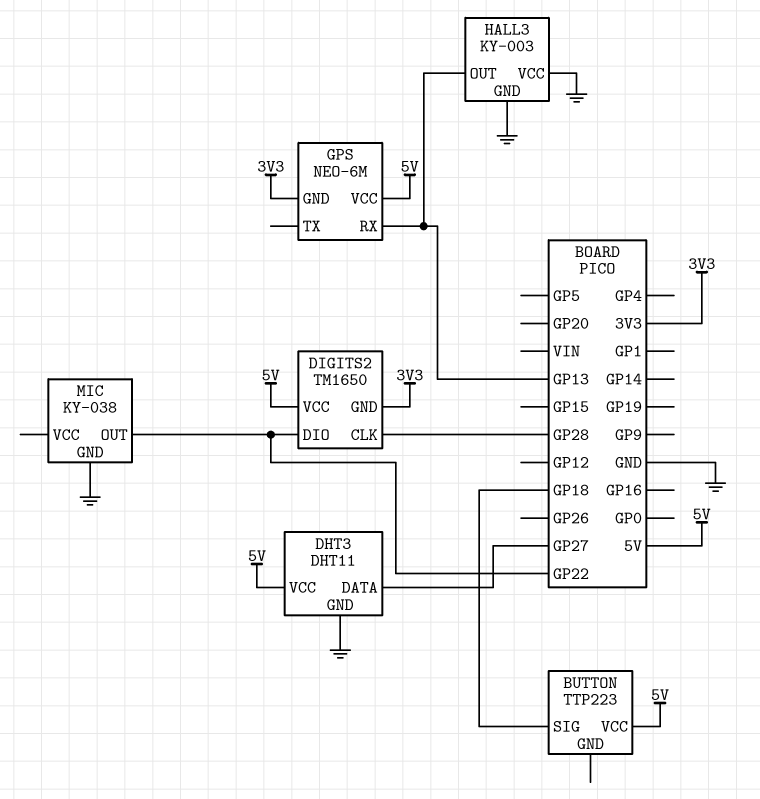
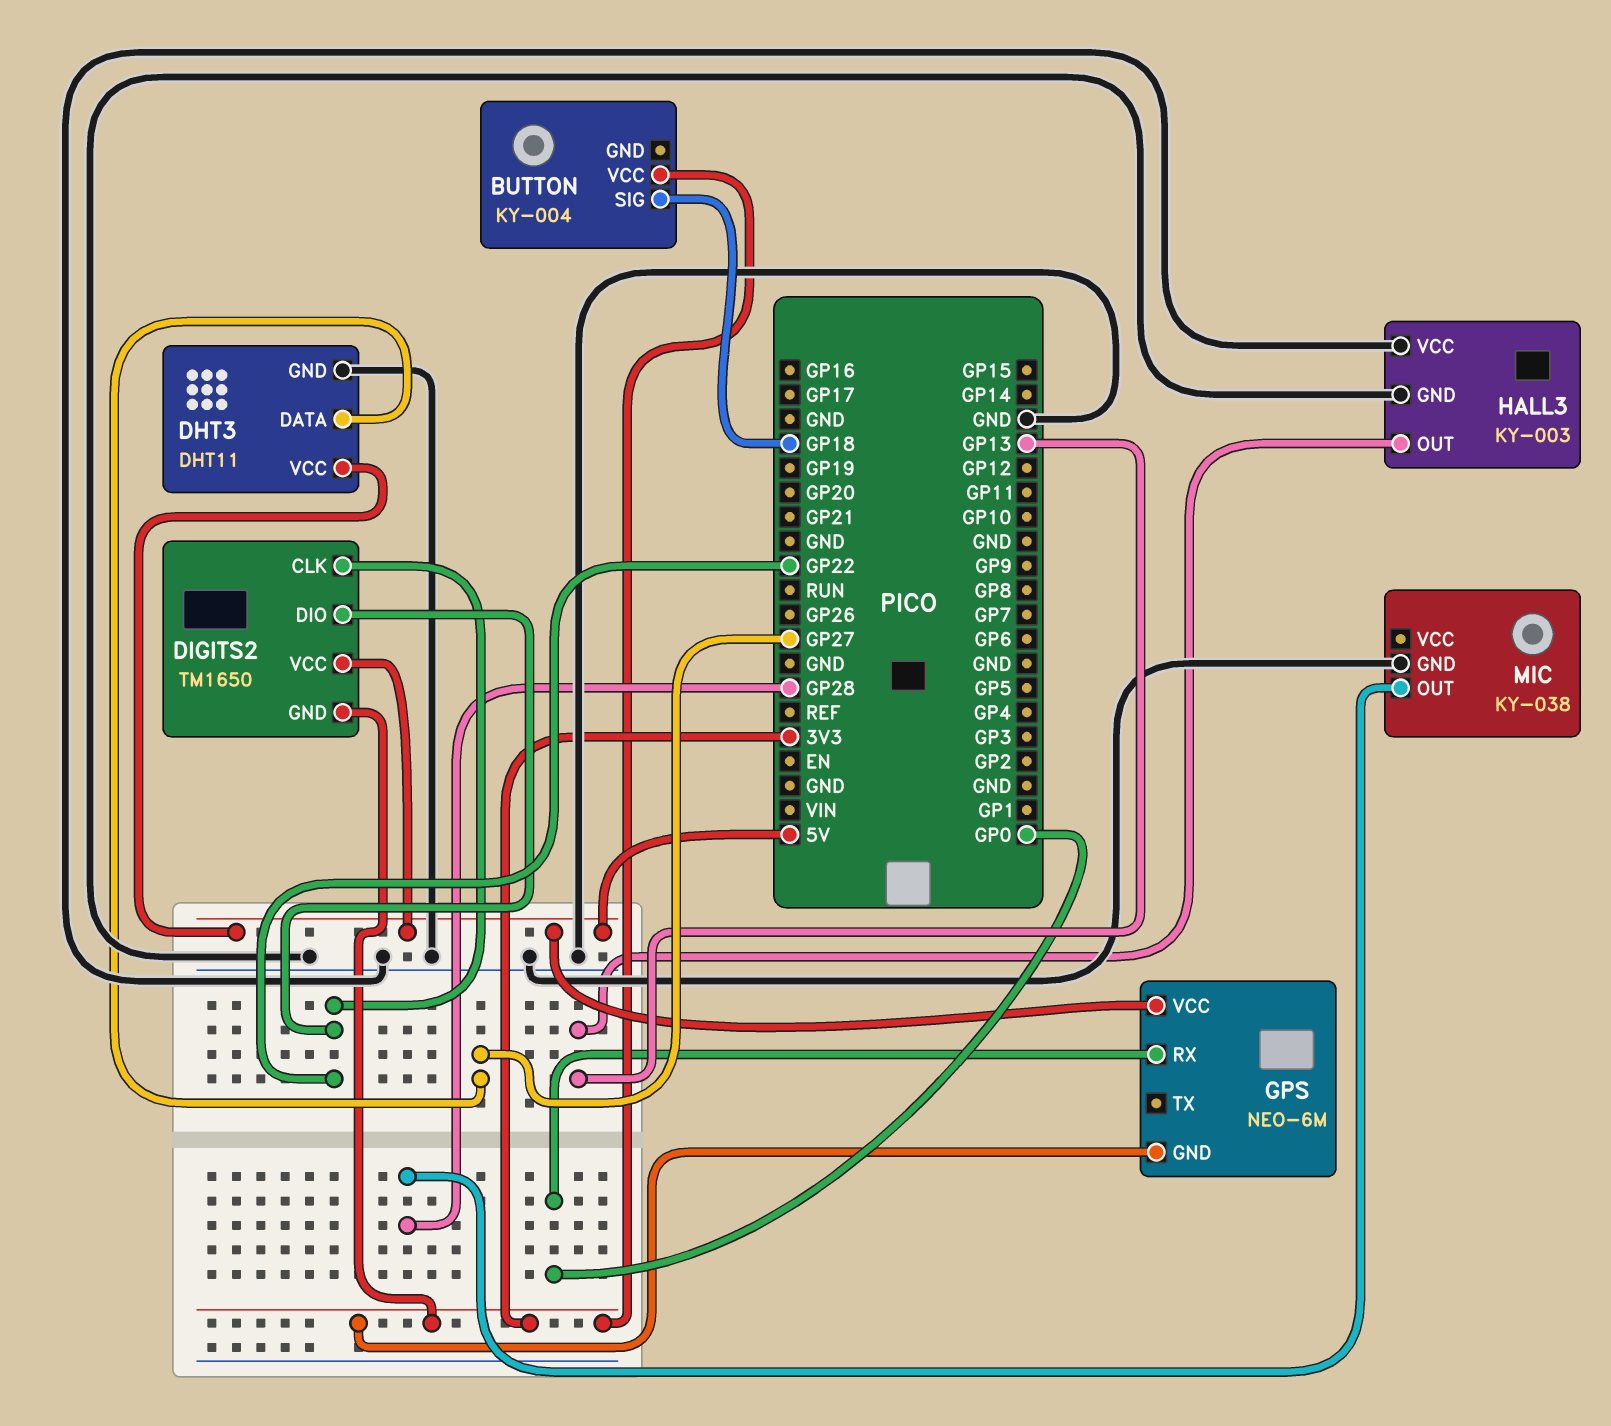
BUTTON: TTP223 -> KY-004
BUTTON pin VCC: 5V -> 3V3
DIGITS2 pin CLK: GP28 -> GP22
GPS pin RX: GP13 -> GP0
MIC pin OUT: GP22 -> GP28

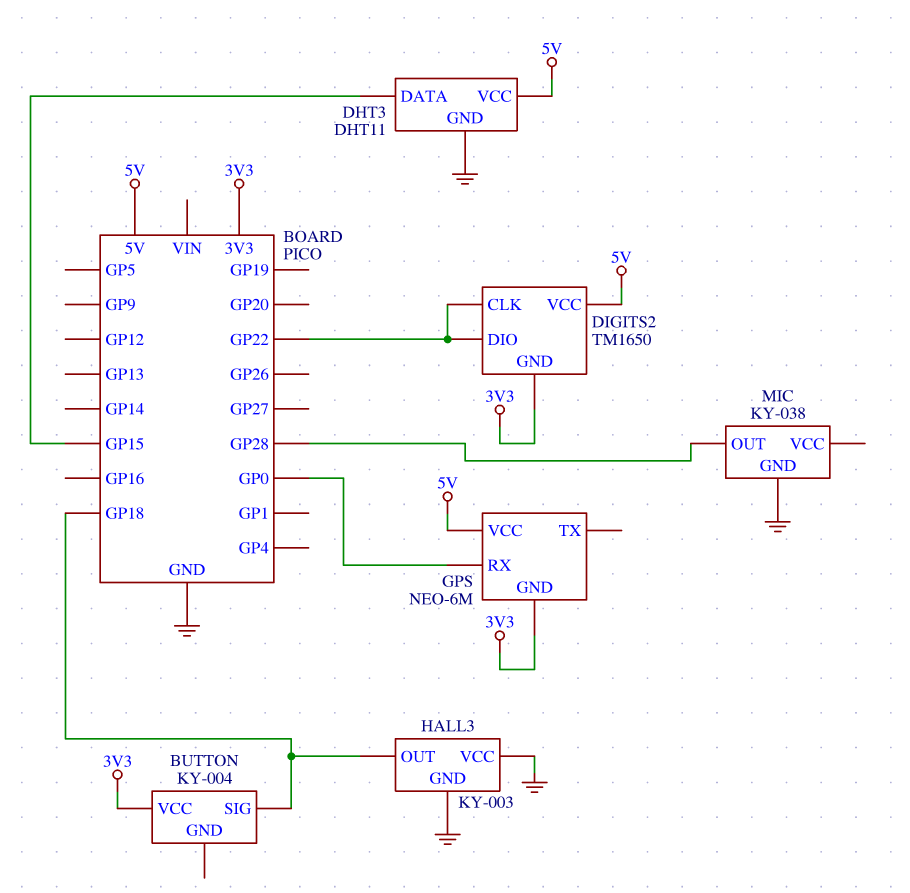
DHT3 pin DATA: GP27 -> GP15
HALL3 pin OUT: GP13 -> GP18

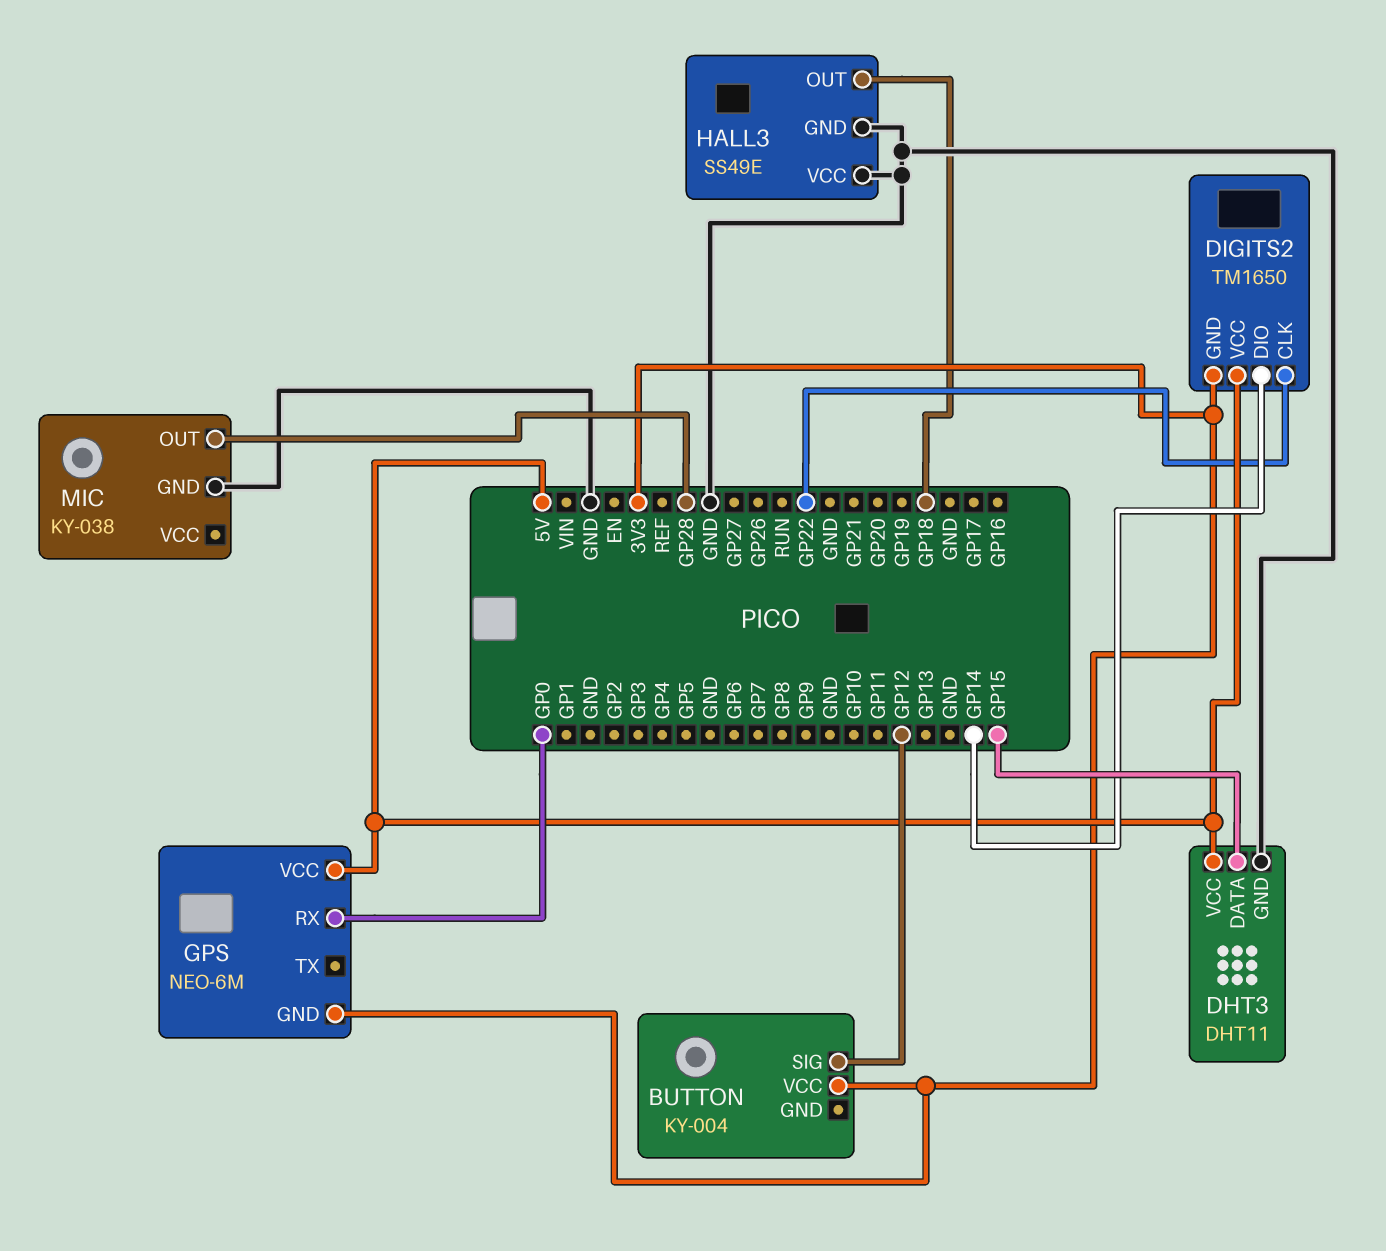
BUTTON pin SIG: GP18 -> GP12
DIGITS2 pin DIO: GP22 -> GP14
HALL3: KY-003 -> SS49E

